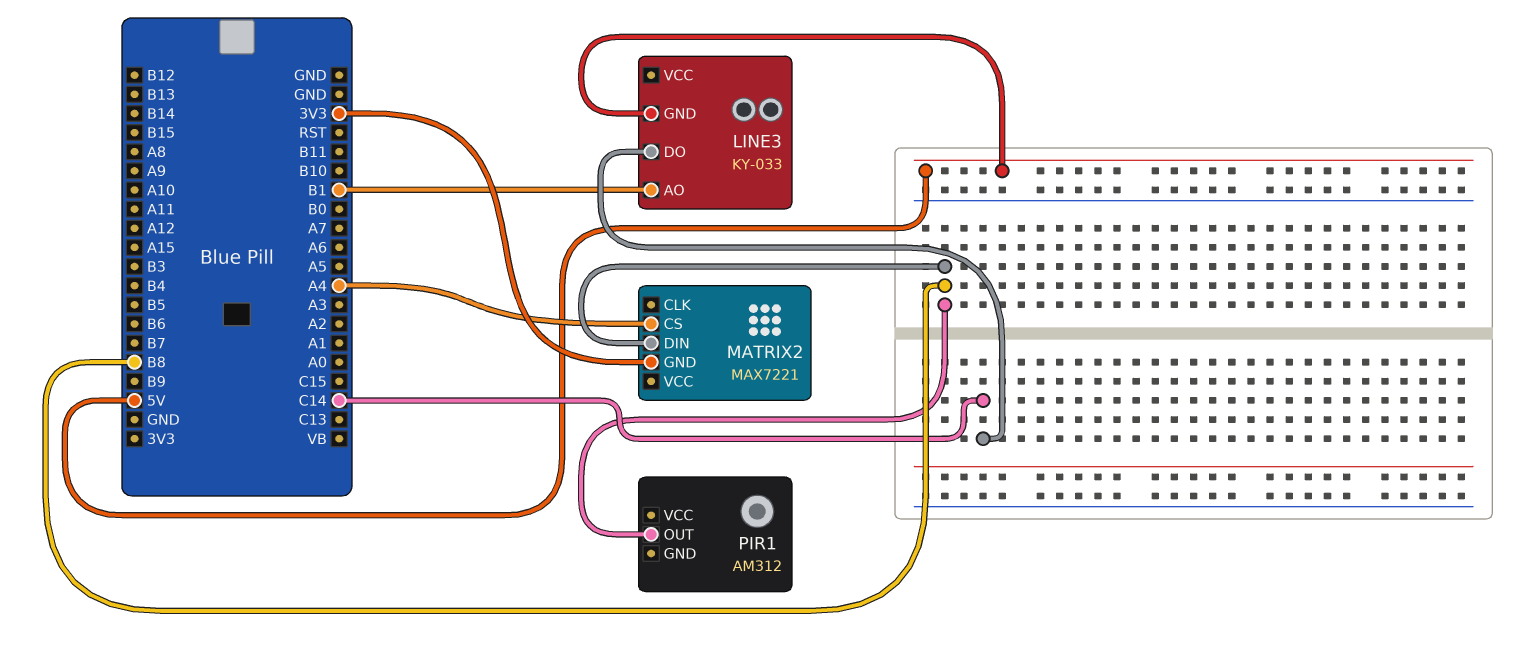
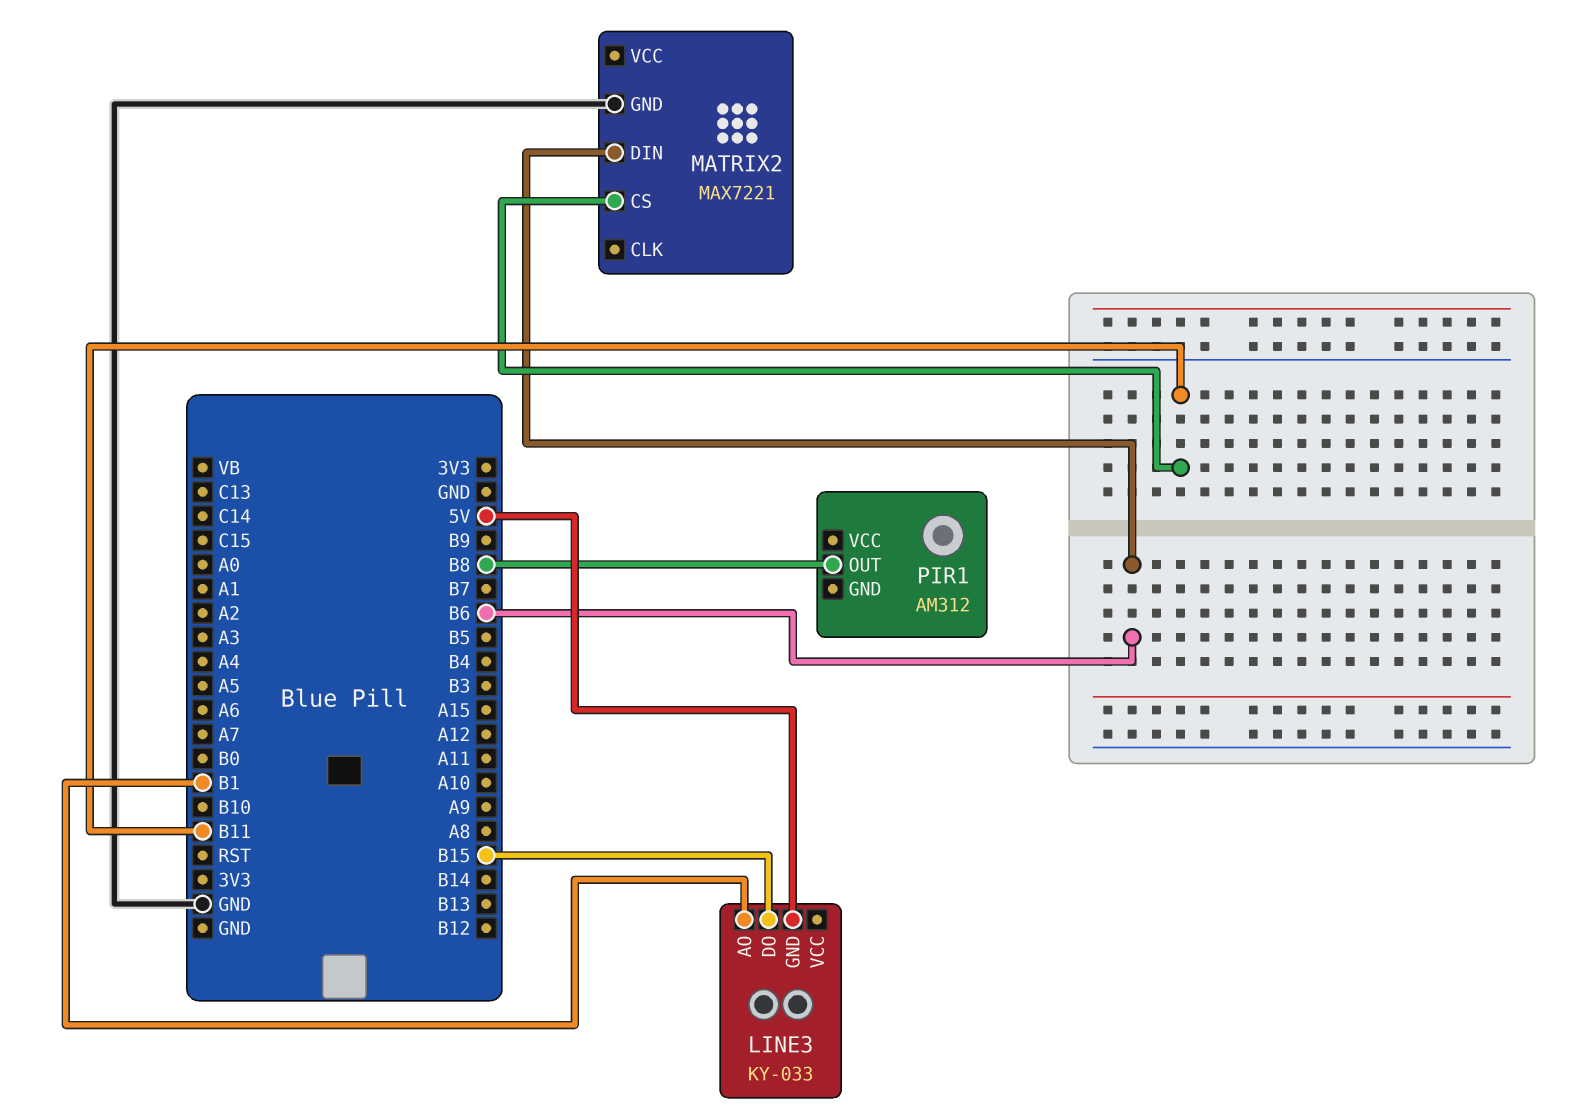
LINE3 pin DO: C14 -> B15
MATRIX2 pin CS: A4 -> B11
MATRIX2 pin DIN: B8 -> B6
MATRIX2 pin GND: 3V3 -> GND

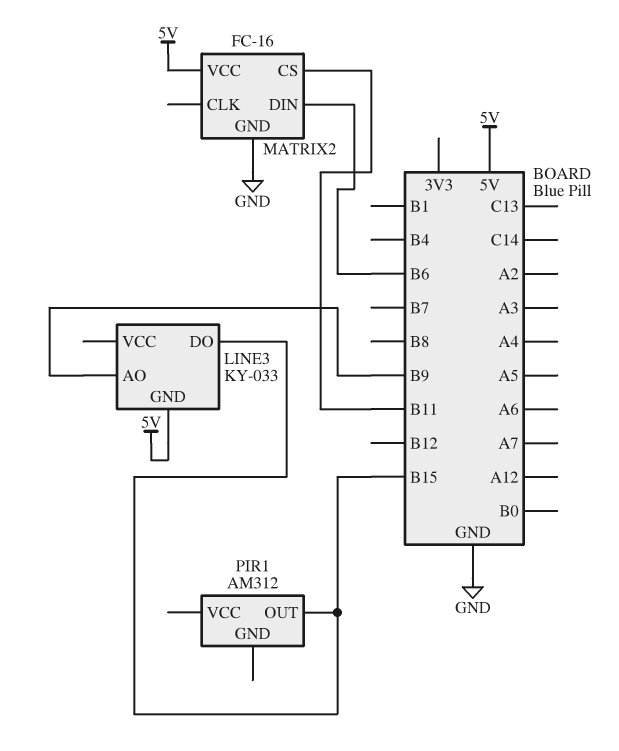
LINE3 pin AO: B1 -> B9
MATRIX2: MAX7221 -> FC-16
MATRIX2 pin VCC: none -> 5V
PIR1 pin OUT: B8 -> B15

